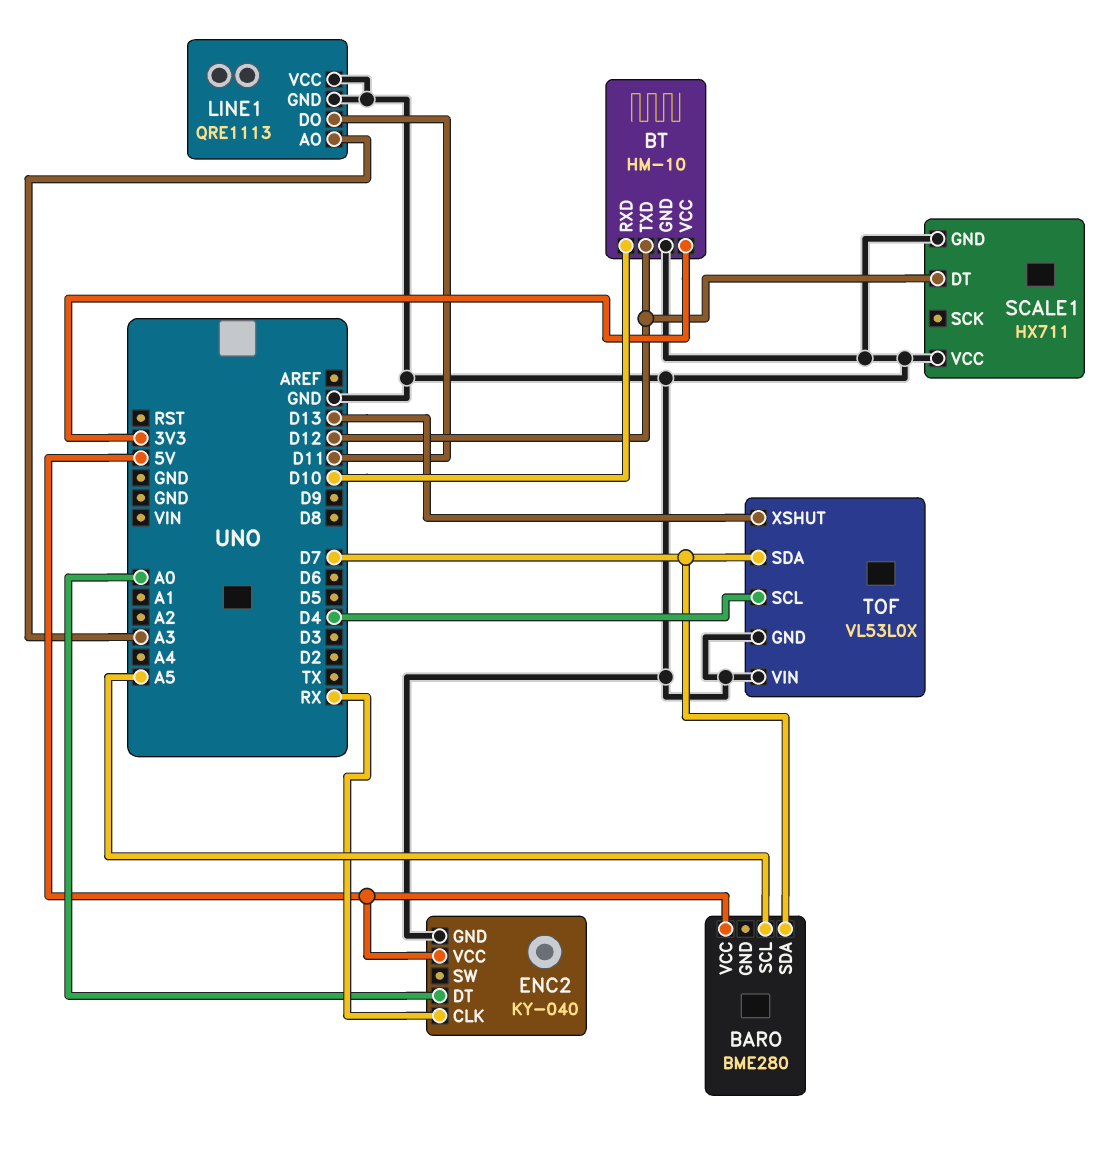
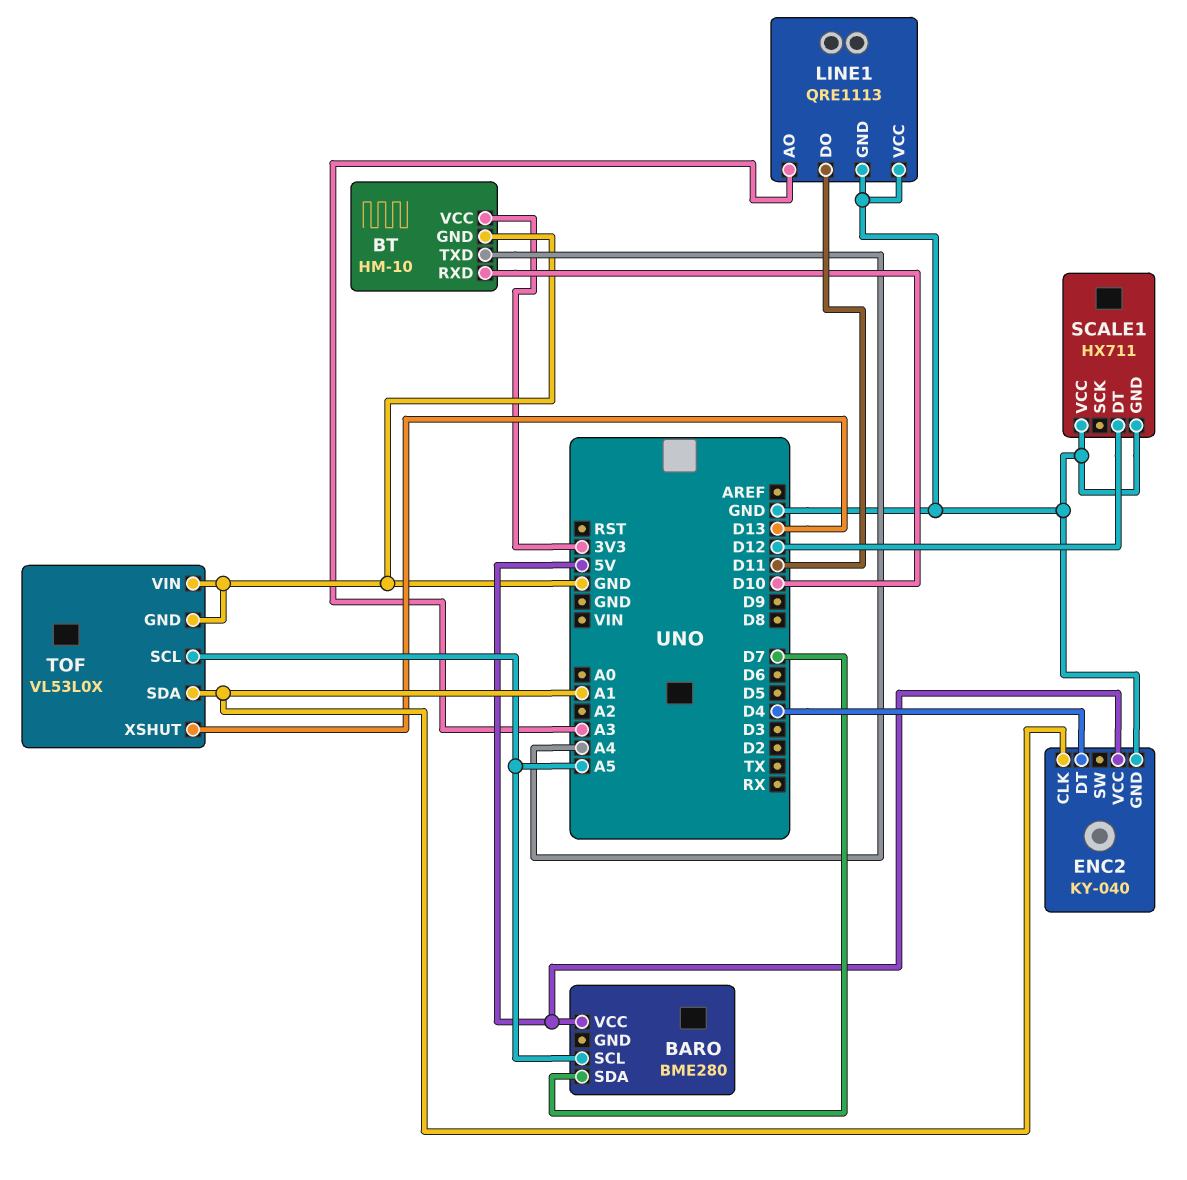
BT pin TXD: D12 -> A4
ENC2 pin CLK: RX -> A1
ENC2 pin DT: A0 -> D4
TOF pin SCL: D4 -> A5
TOF pin SDA: D7 -> A1

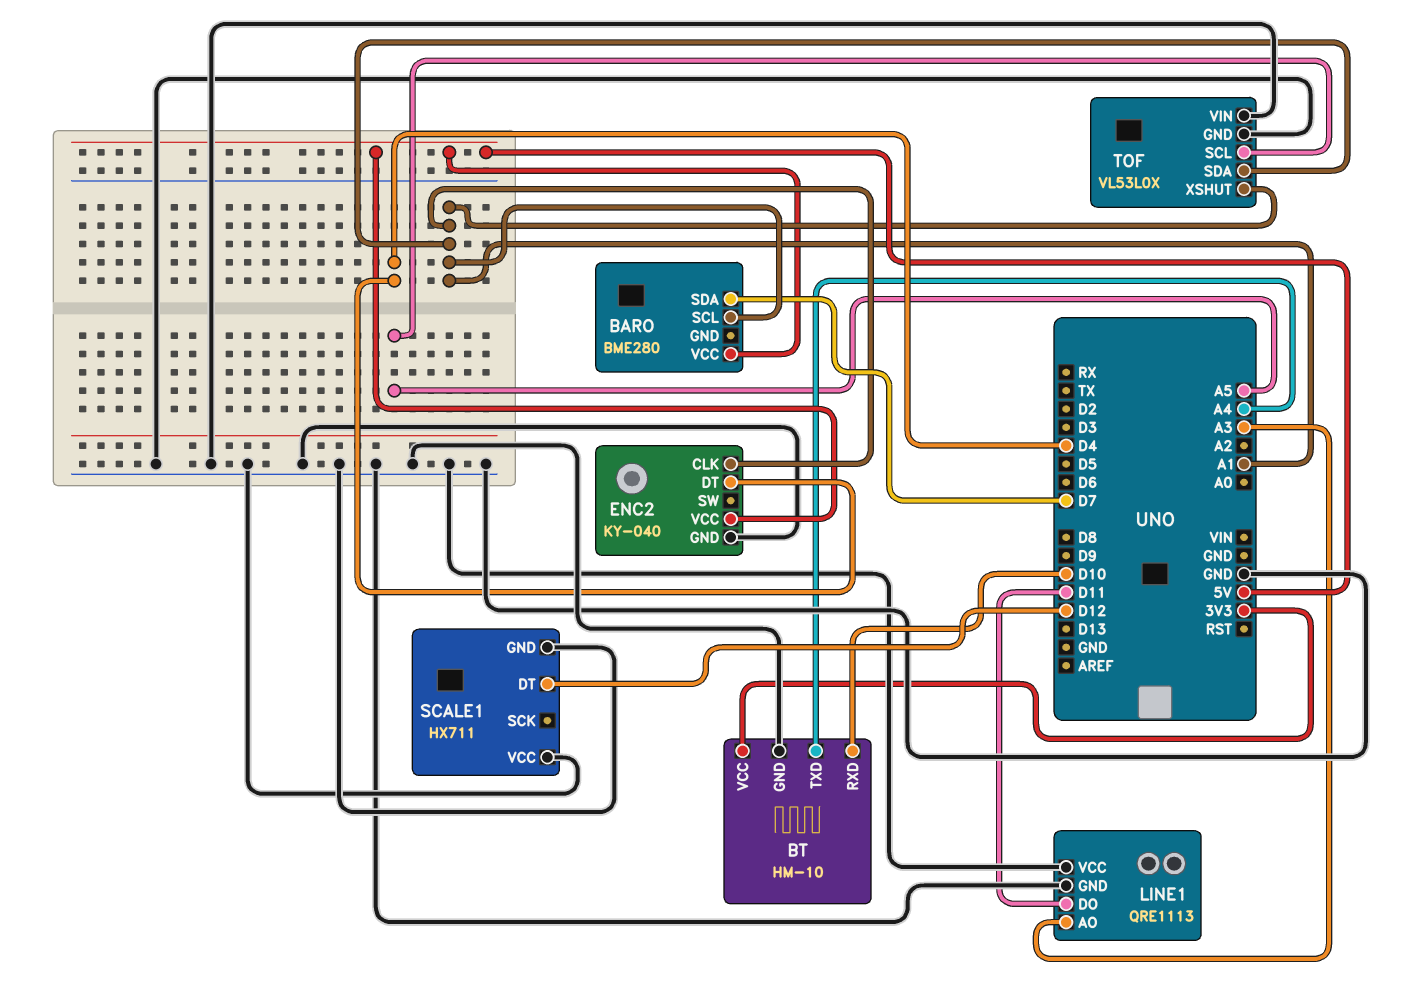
BARO pin SCL: A5 -> A1
TOF pin XSHUT: D13 -> A1

